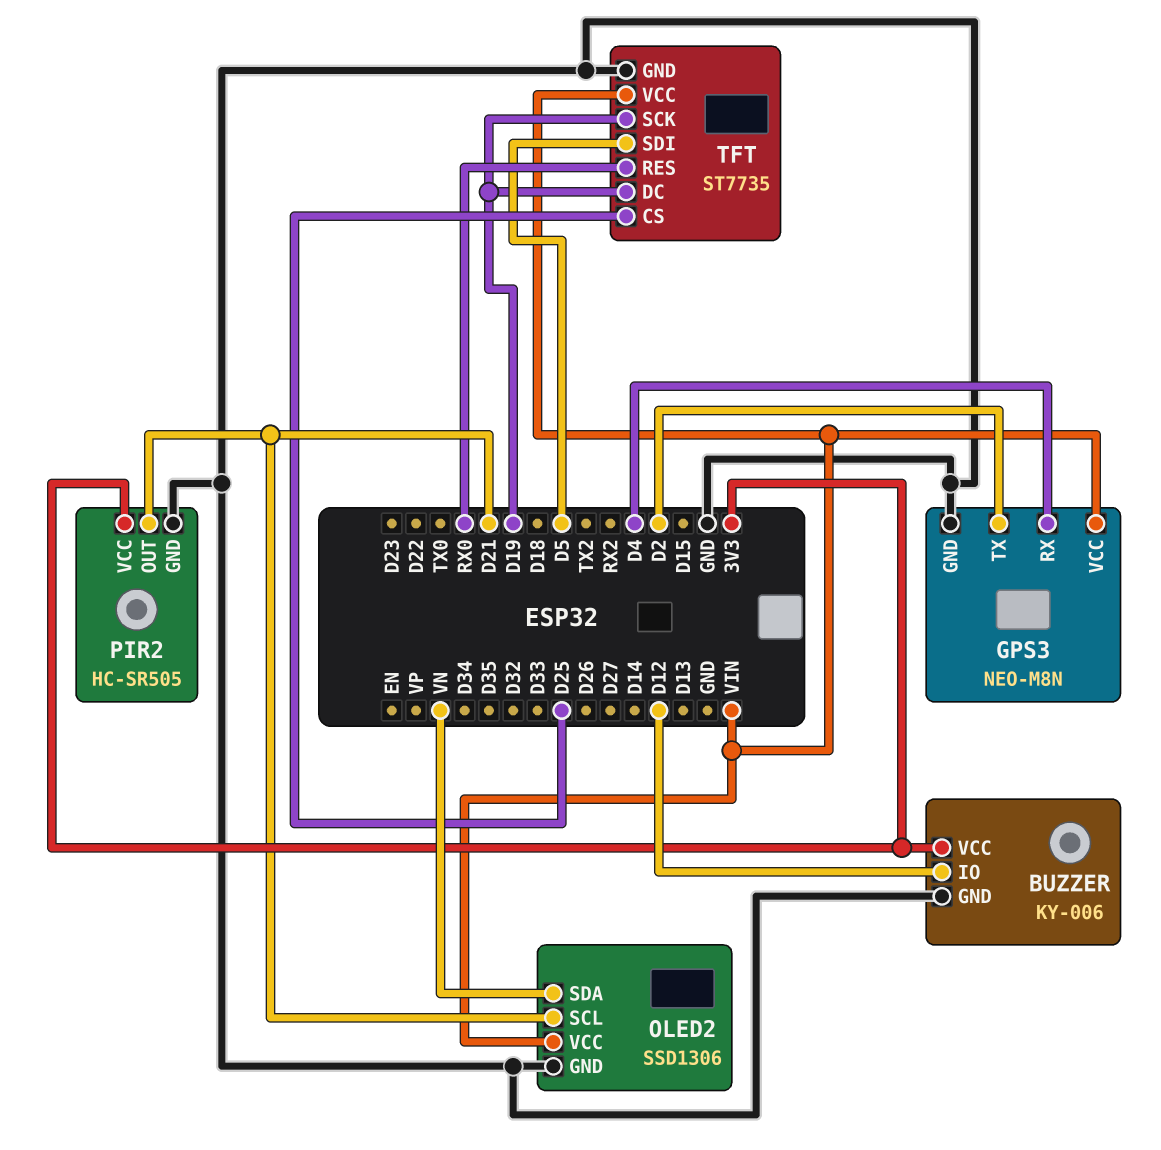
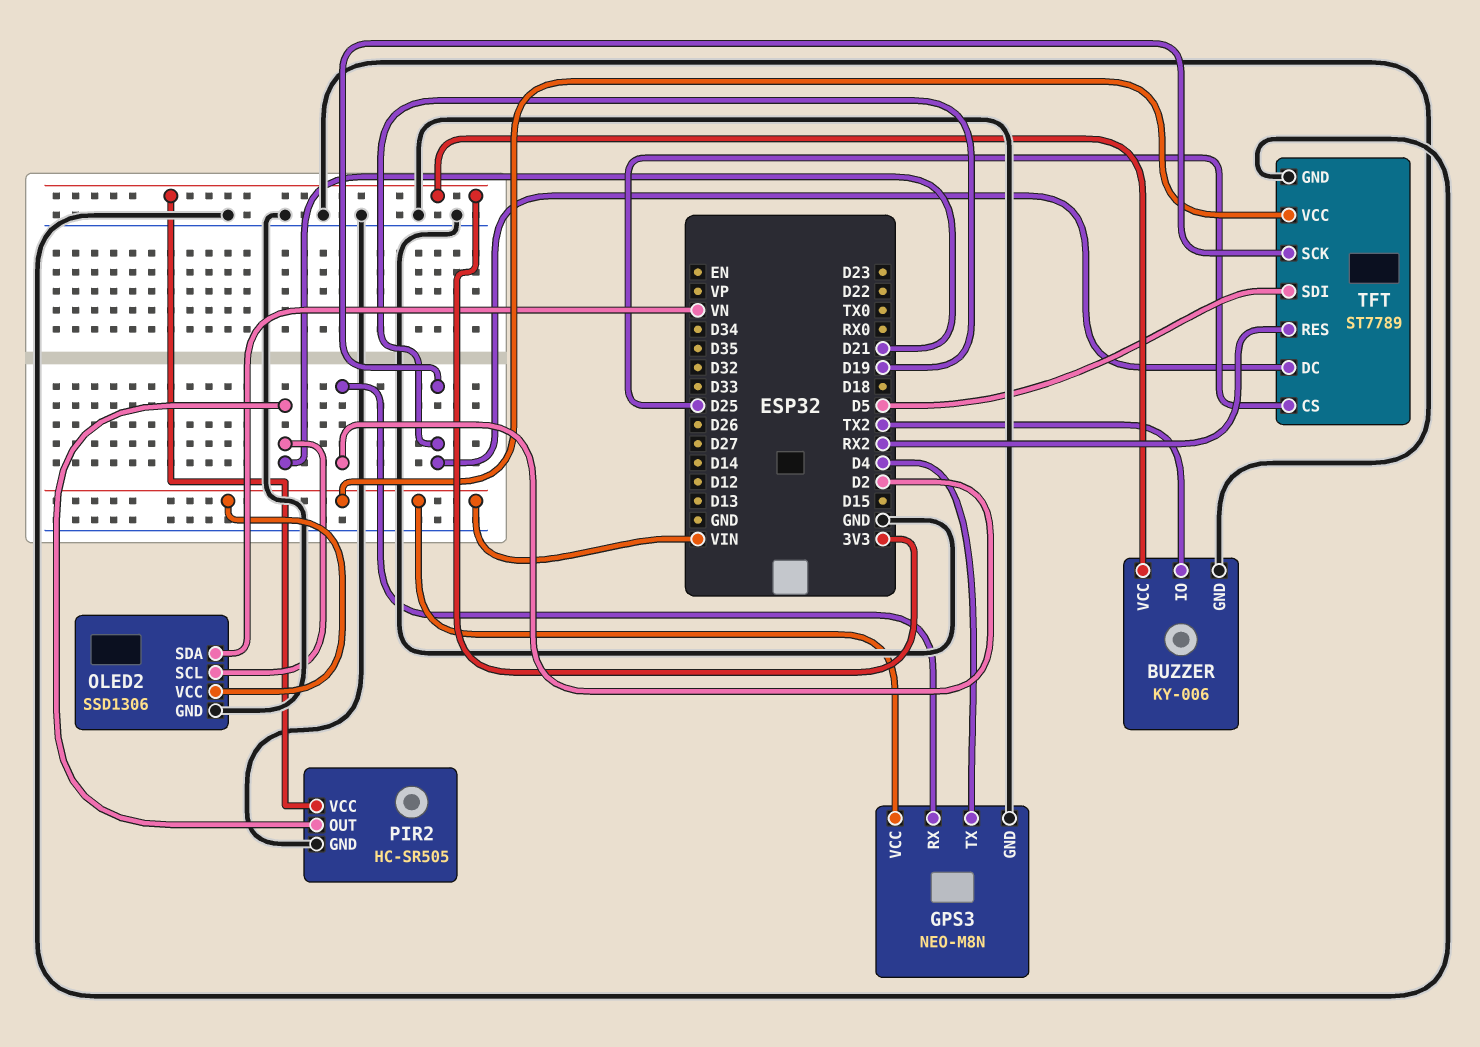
BUZZER pin IO: D12 -> TX2
GPS3 pin RX: D4 -> D2
GPS3 pin TX: D2 -> D4
TFT: ST7735 -> ST7789
TFT pin RES: RX0 -> RX2

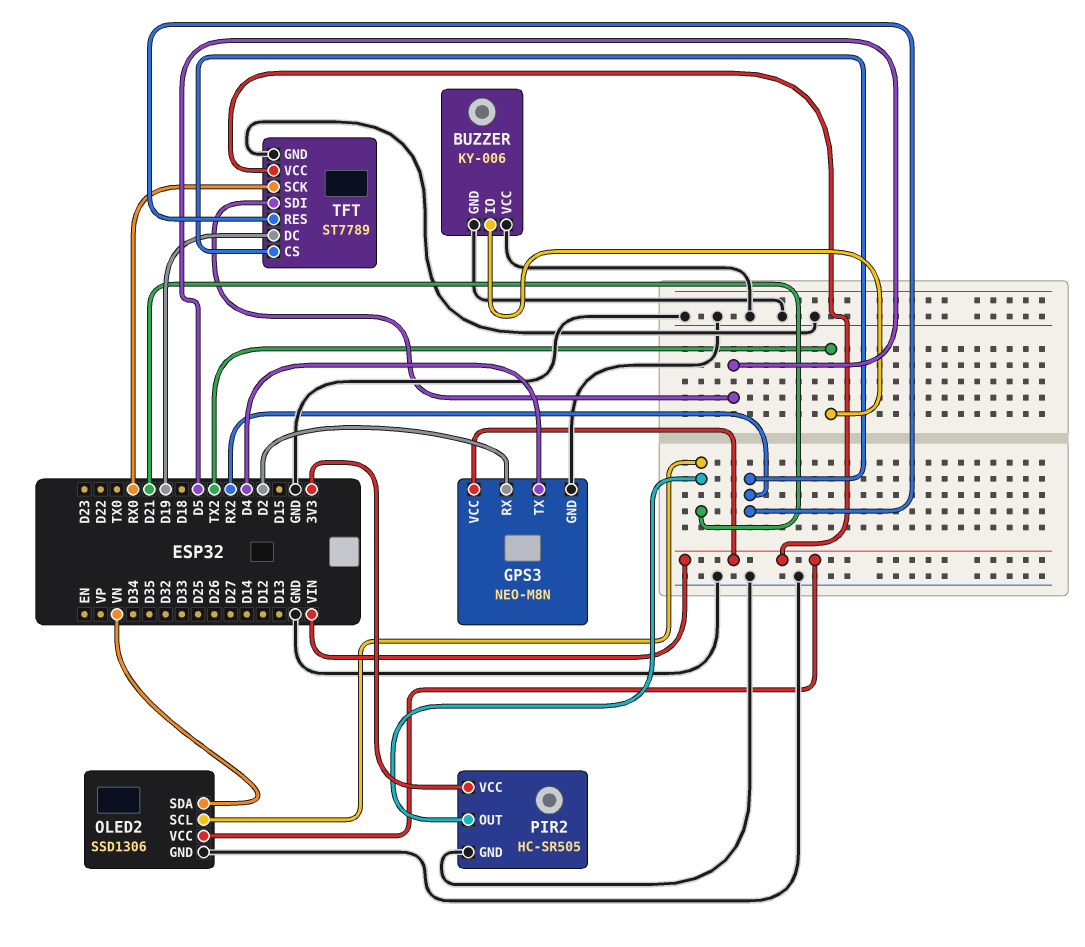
BUZZER pin VCC: 3V3 -> GND
TFT pin CS: D25 -> RX2
TFT pin SCK: D19 -> RX0

